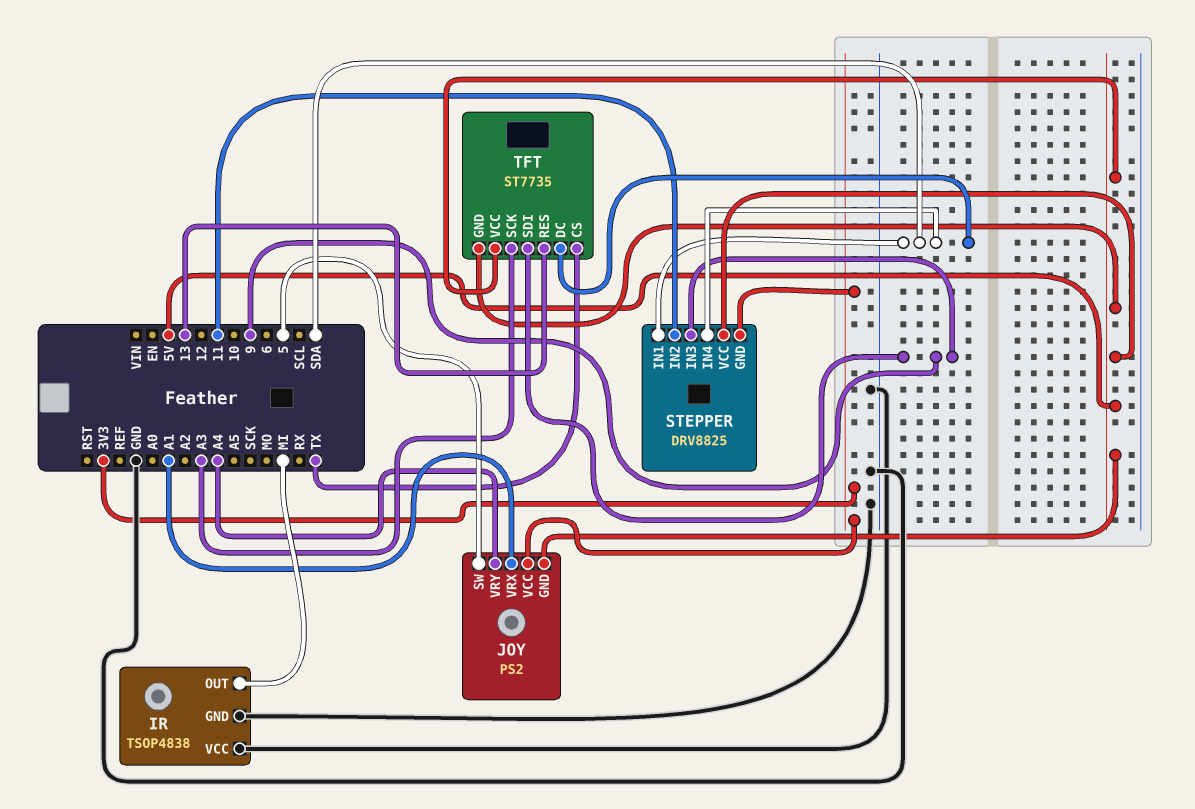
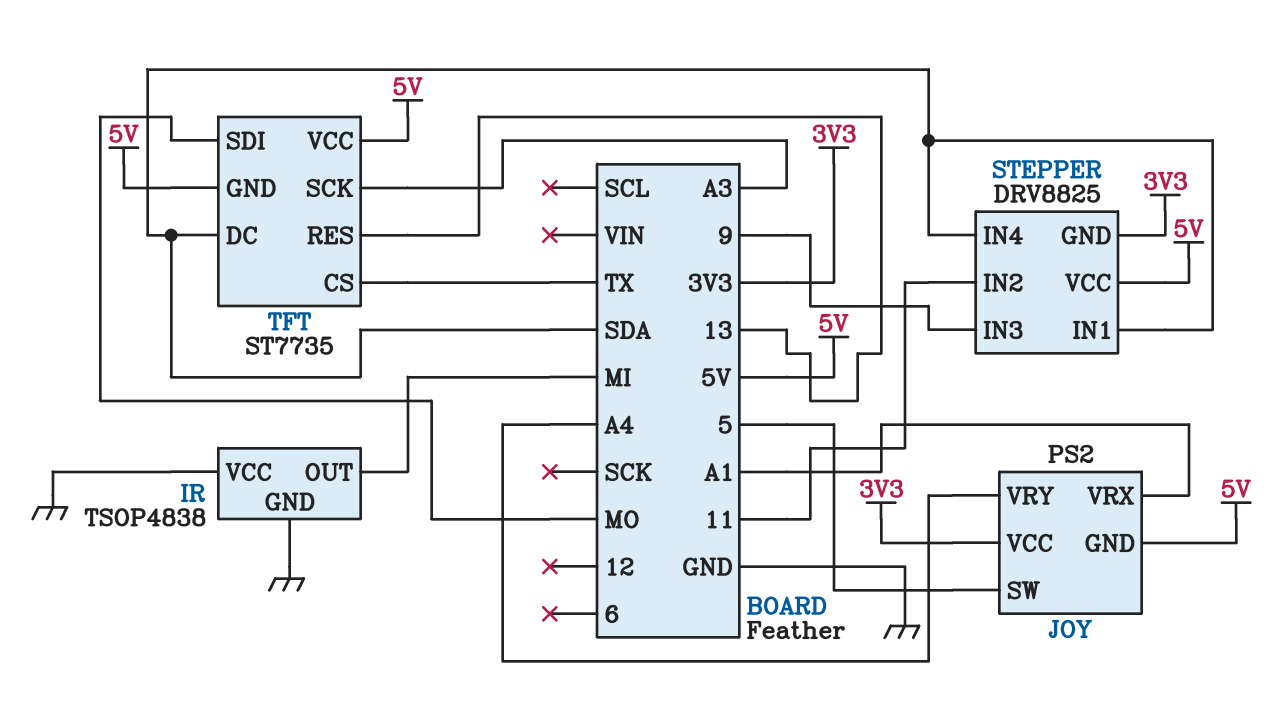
TFT pin SDI: 9 -> MO

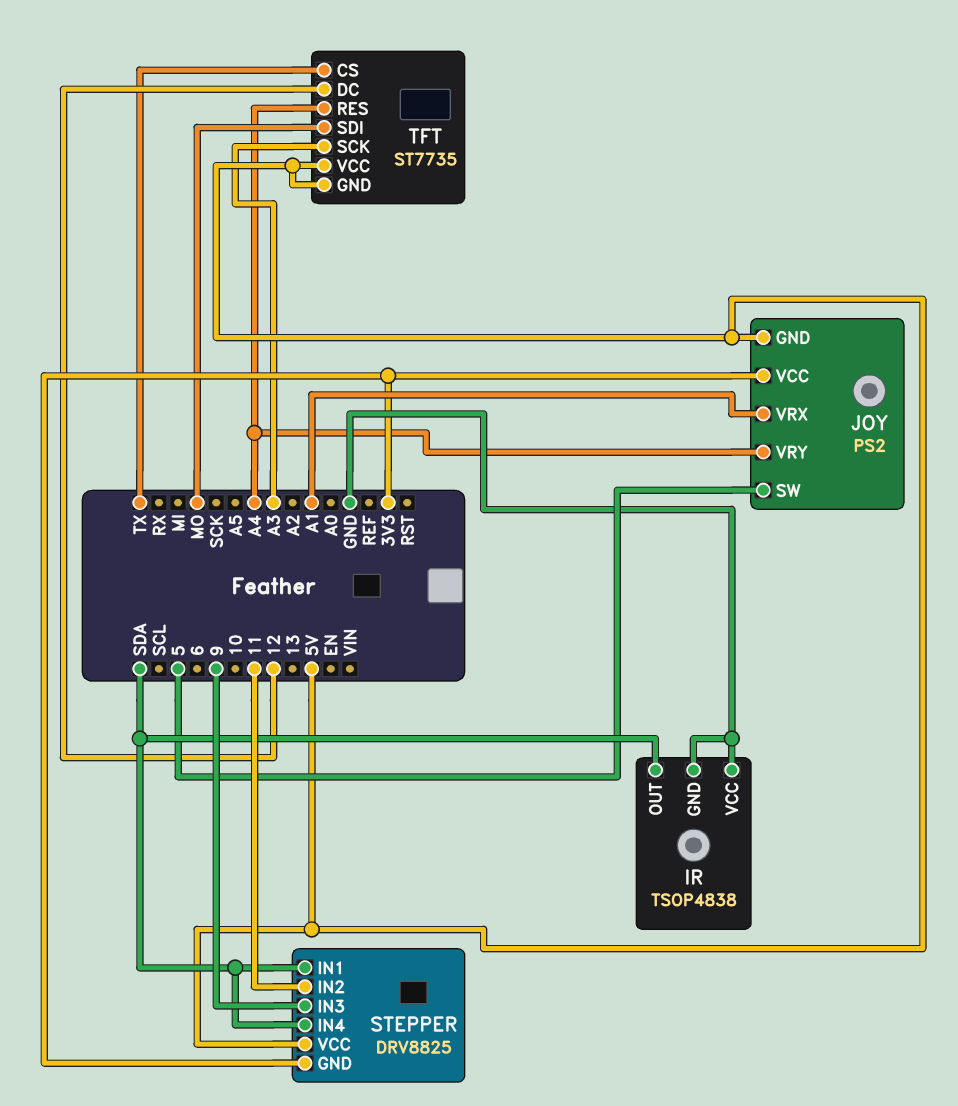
IR pin OUT: MI -> SDA
TFT pin DC: SDA -> 12
TFT pin RES: 13 -> A4

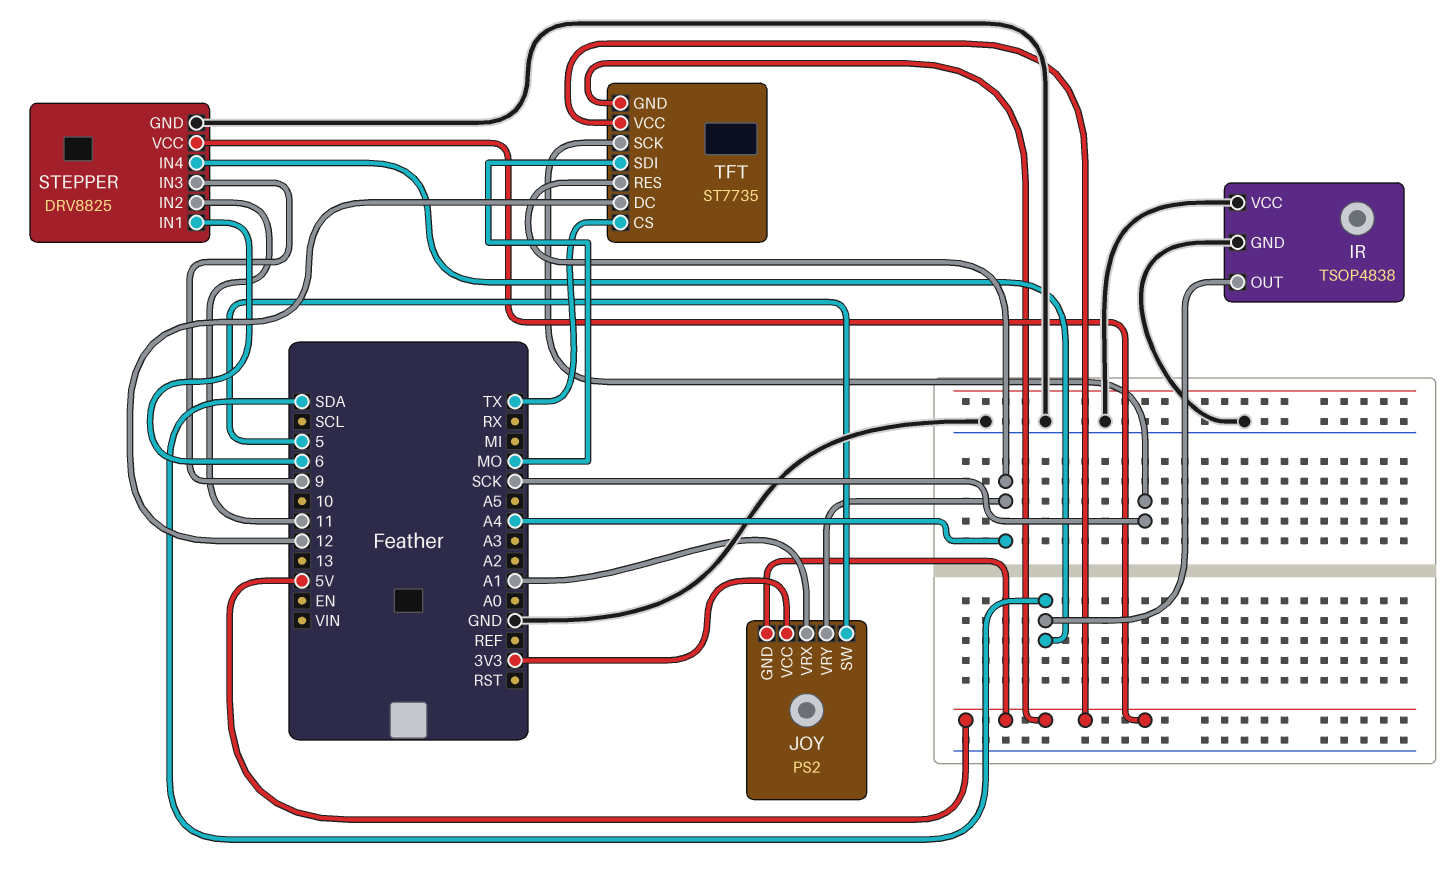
STEPPER pin GND: 3V3 -> GND
STEPPER pin IN1: SDA -> 6
TFT pin SCK: A3 -> SCK

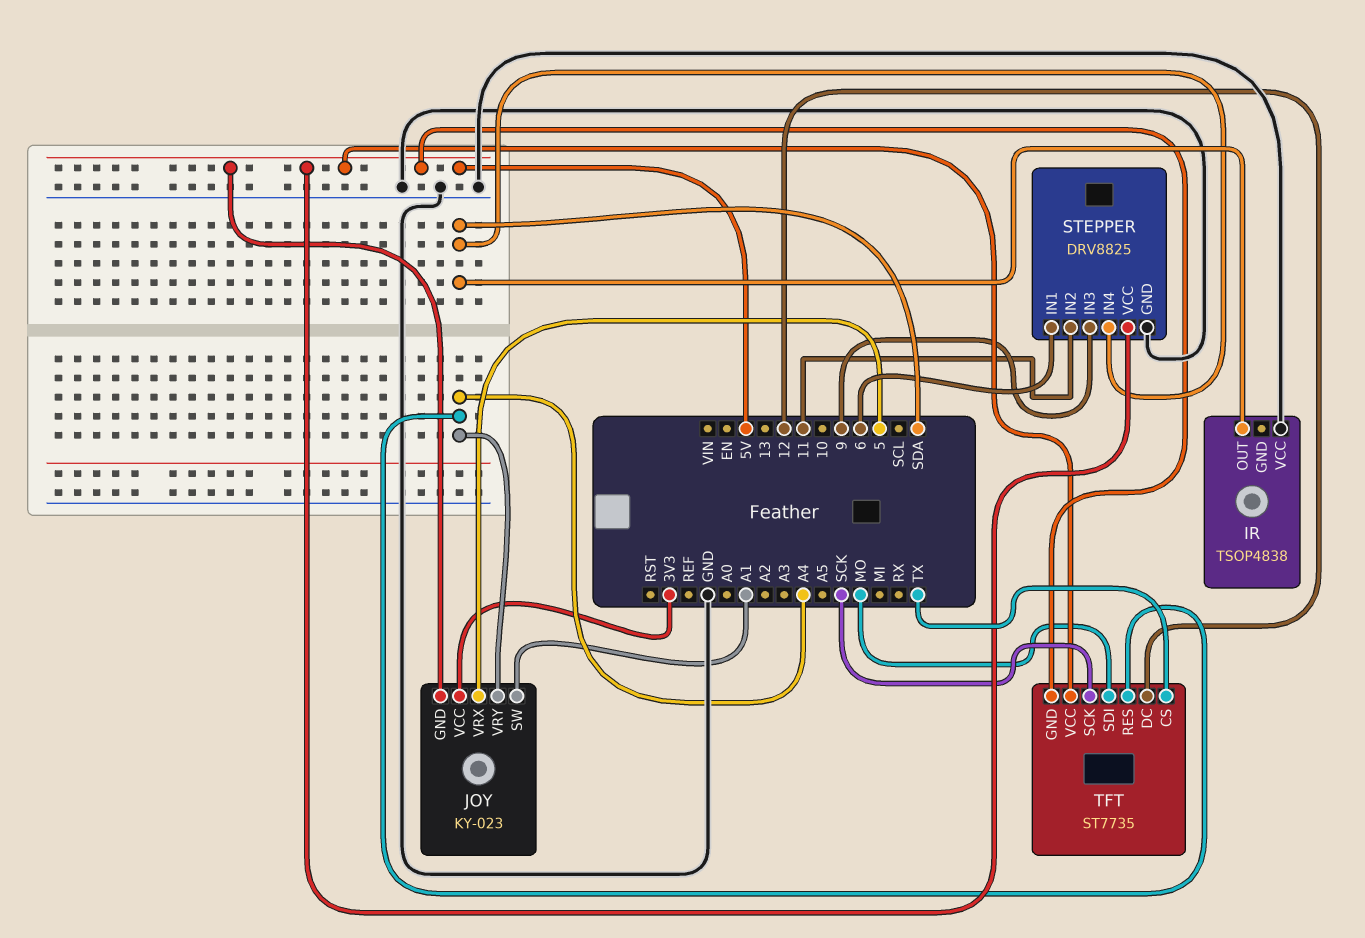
IR pin GND: GND -> none
JOY: PS2 -> KY-023
JOY pin SW: 5 -> A1
JOY pin VRX: A1 -> 5

